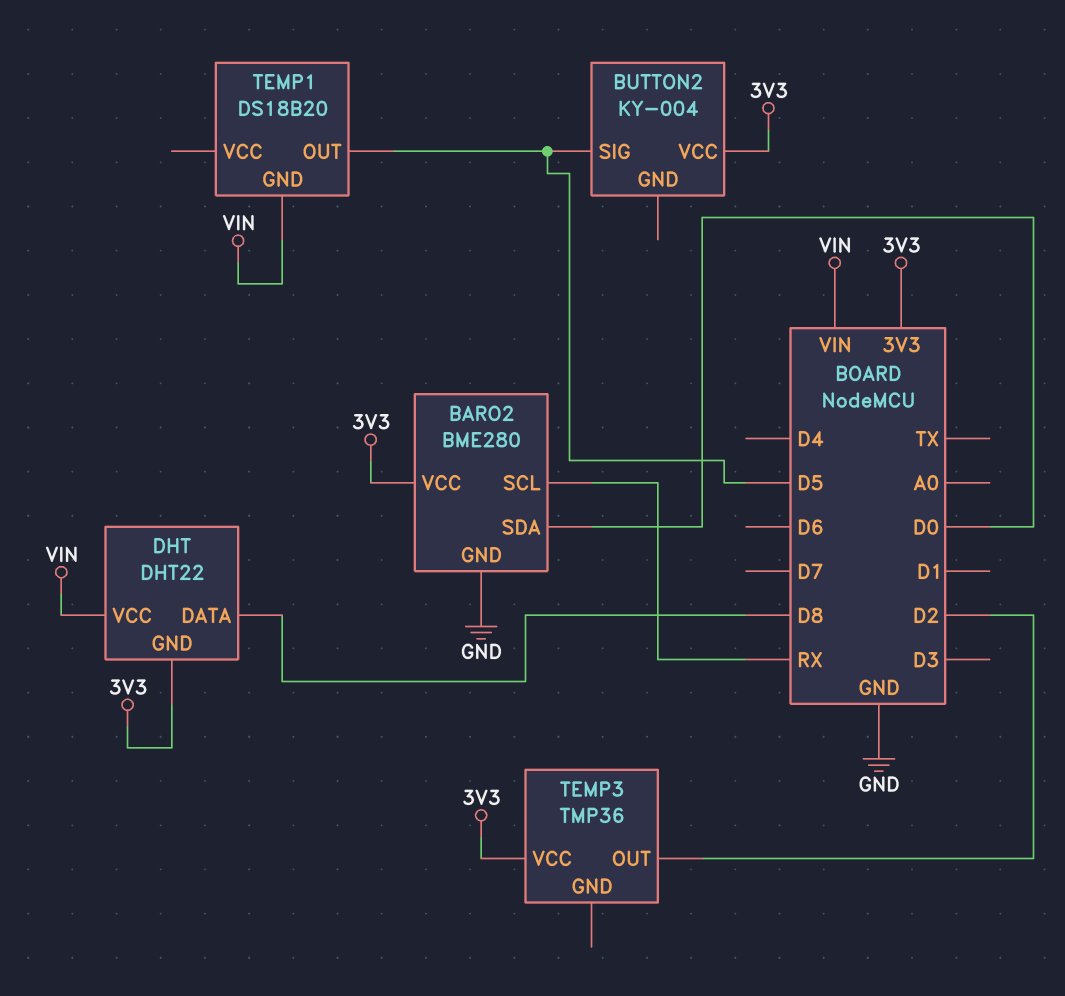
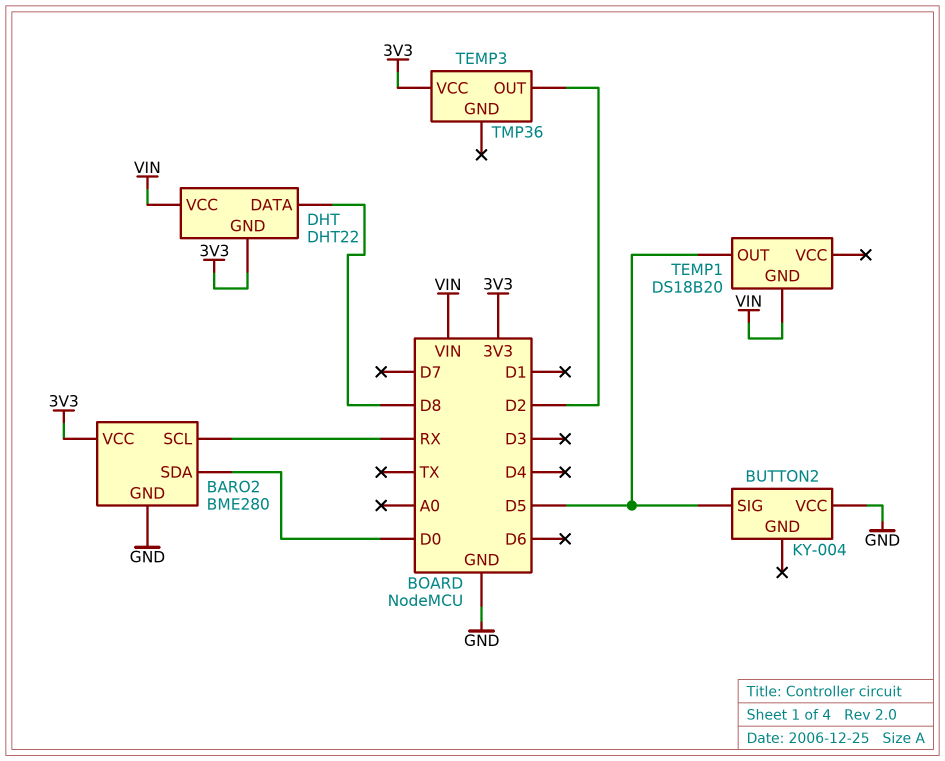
BUTTON2 pin VCC: 3V3 -> GND

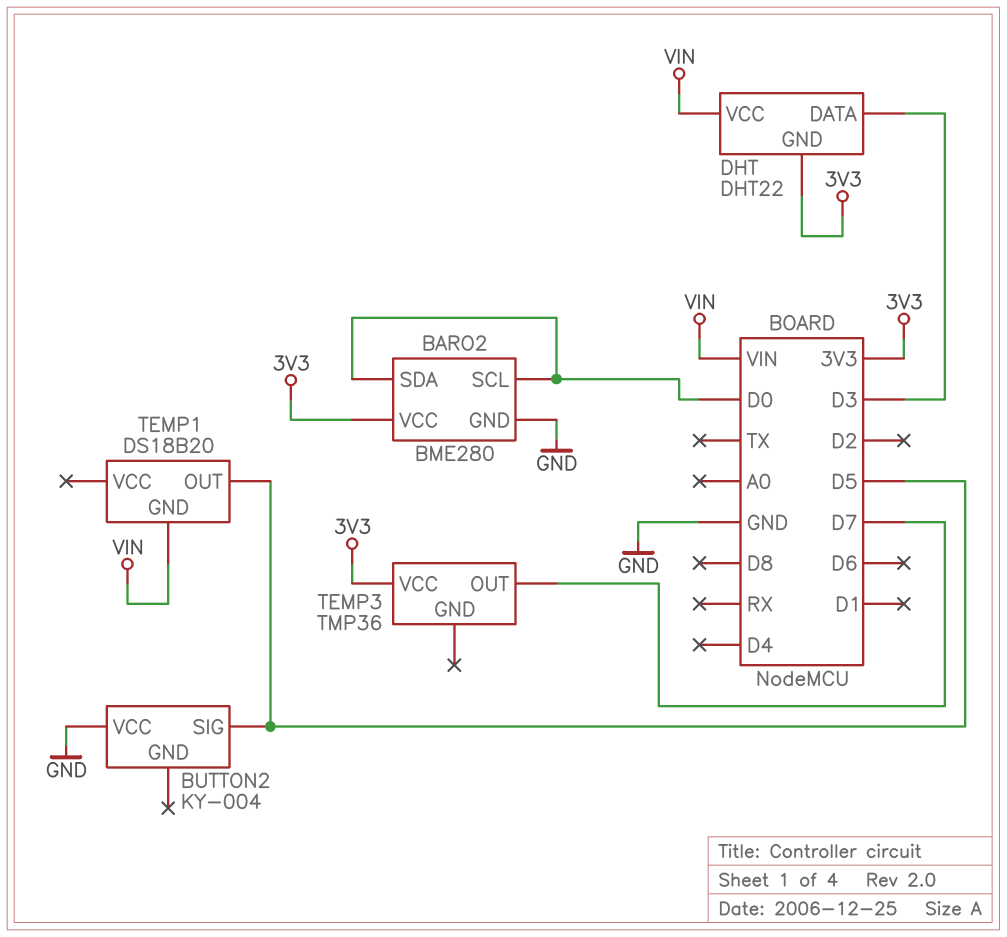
BARO2 pin SCL: RX -> D0
DHT pin DATA: D8 -> D3
TEMP3 pin OUT: D2 -> D7

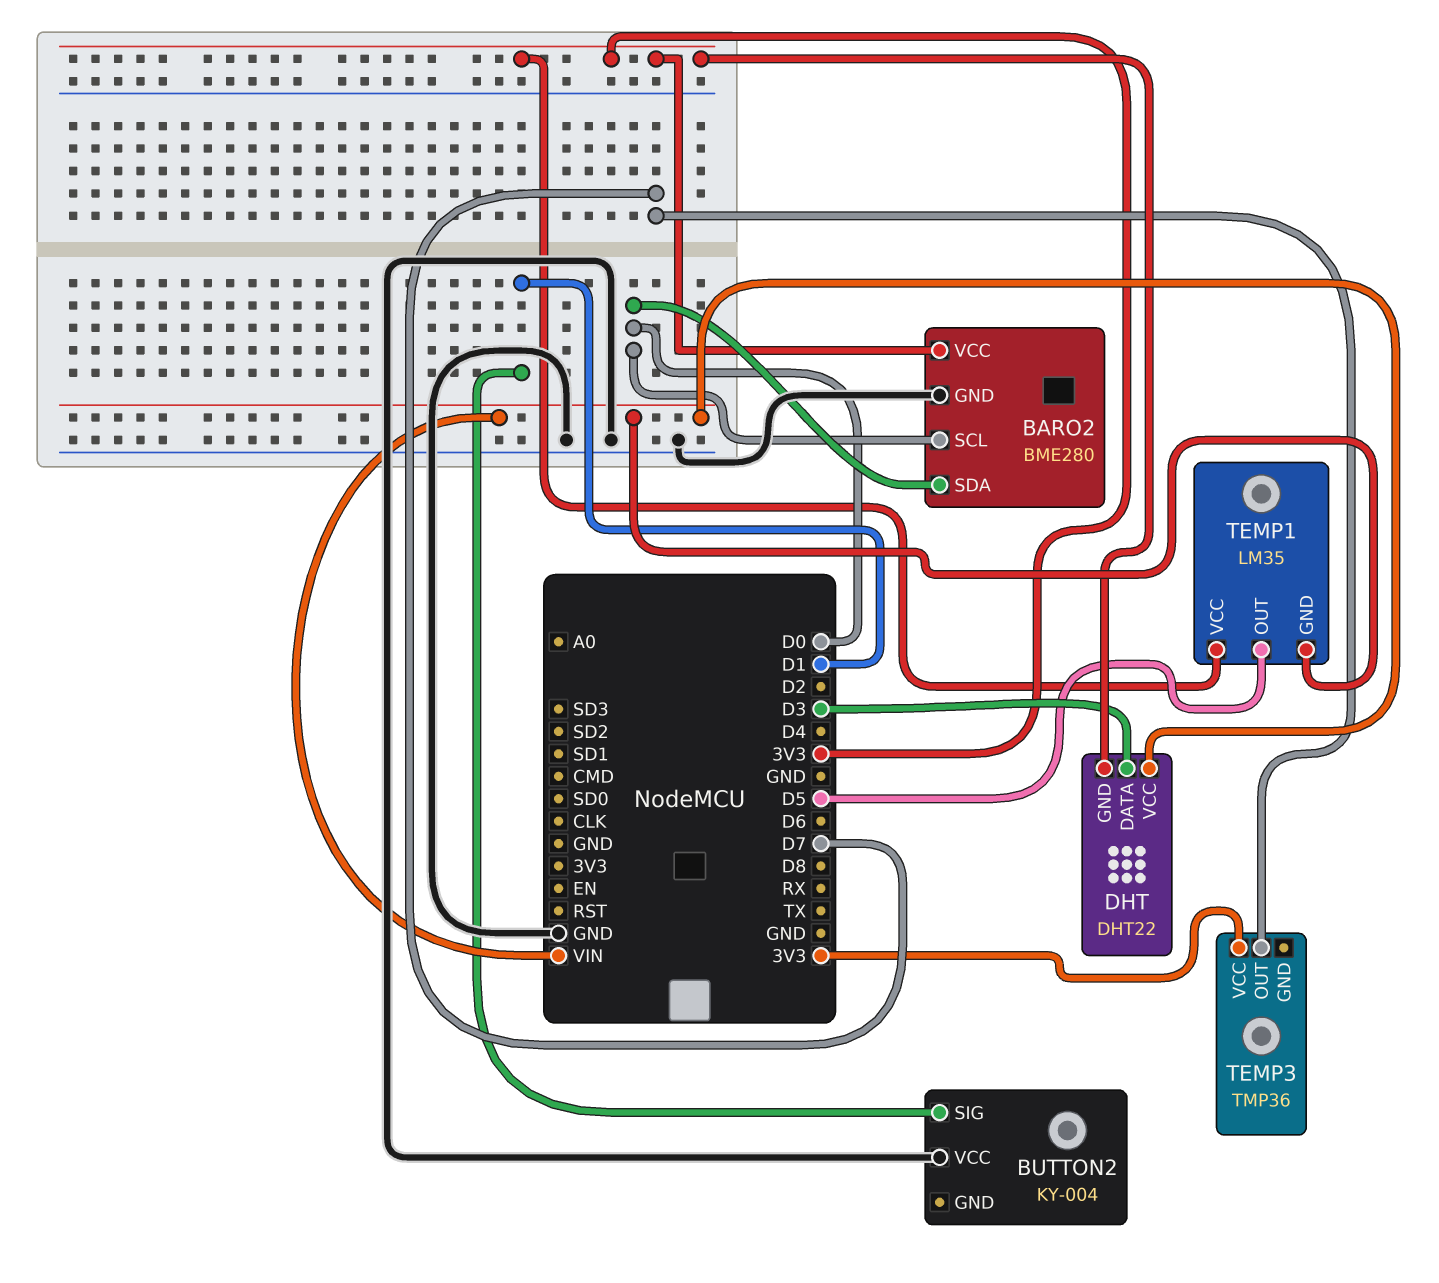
BUTTON2 pin SIG: D5 -> D1
TEMP1: DS18B20 -> LM35
TEMP1 pin VCC: none -> 3V3

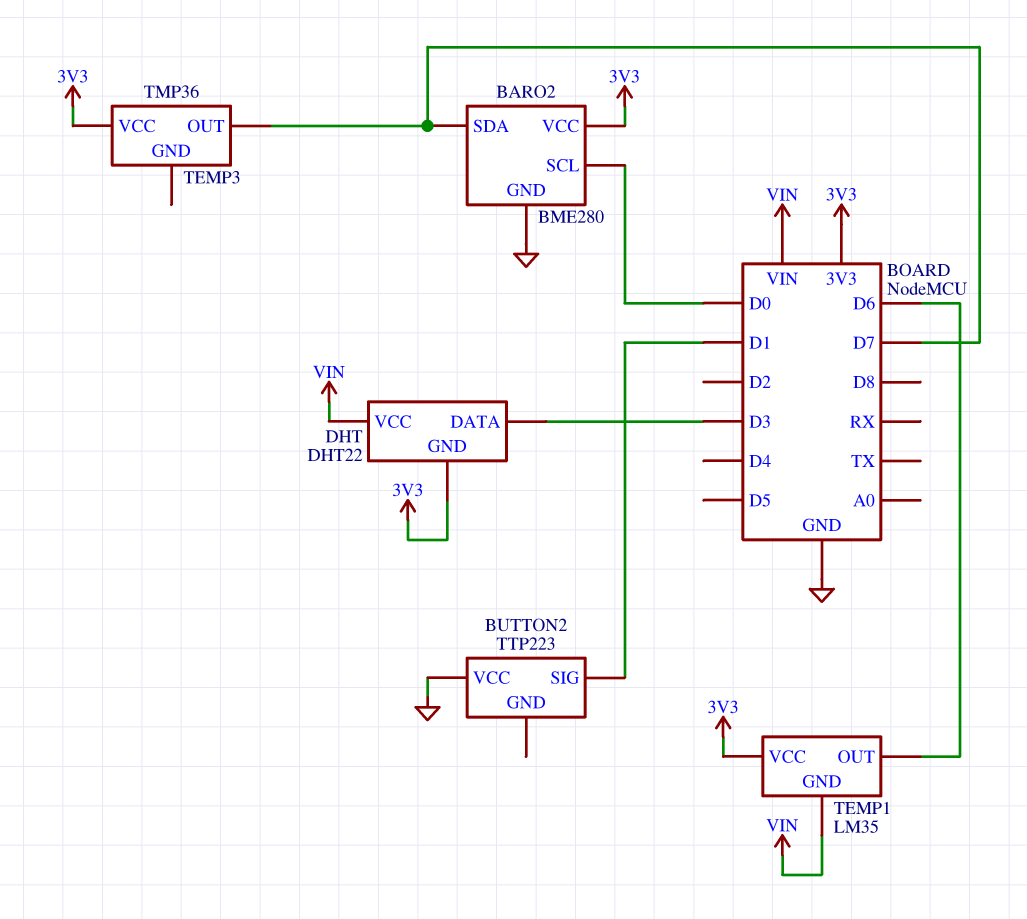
BARO2 pin SDA: D0 -> D7
BUTTON2: KY-004 -> TTP223
TEMP1 pin OUT: D5 -> D6

